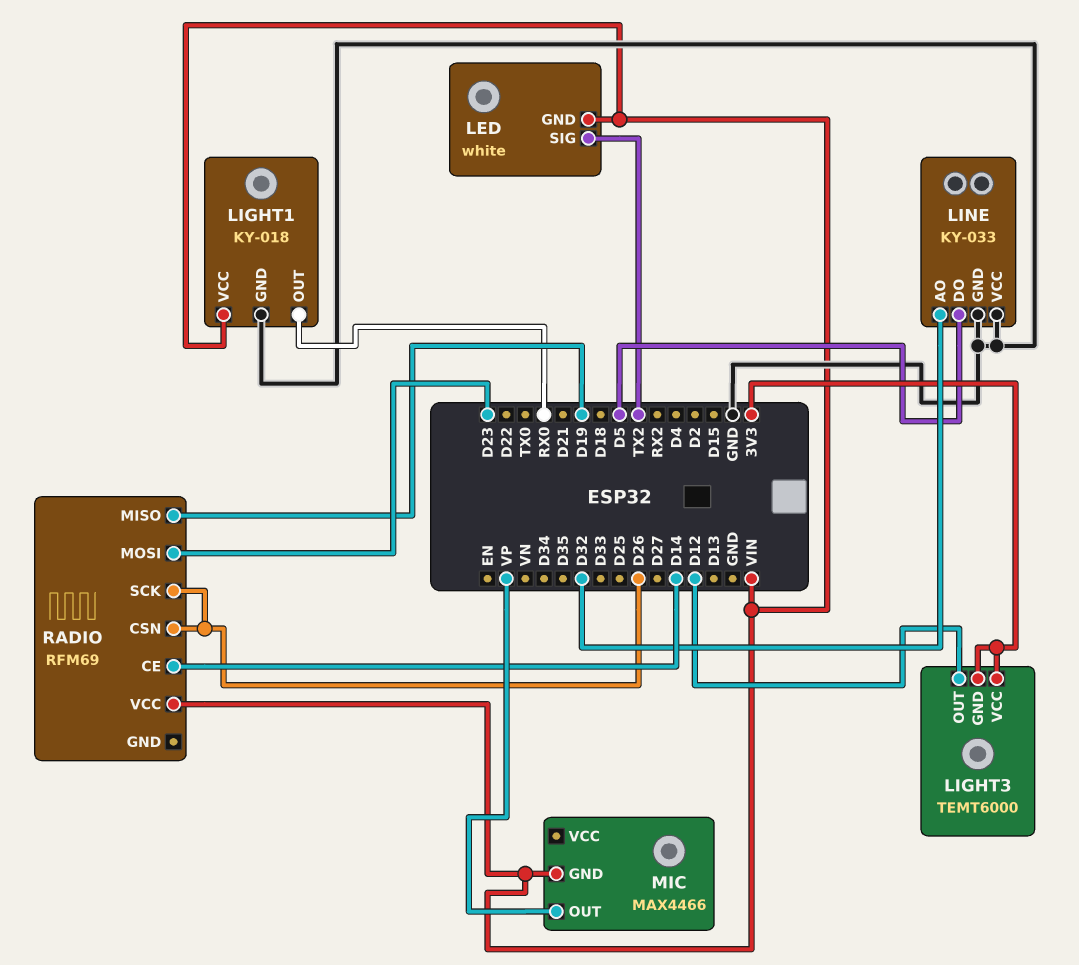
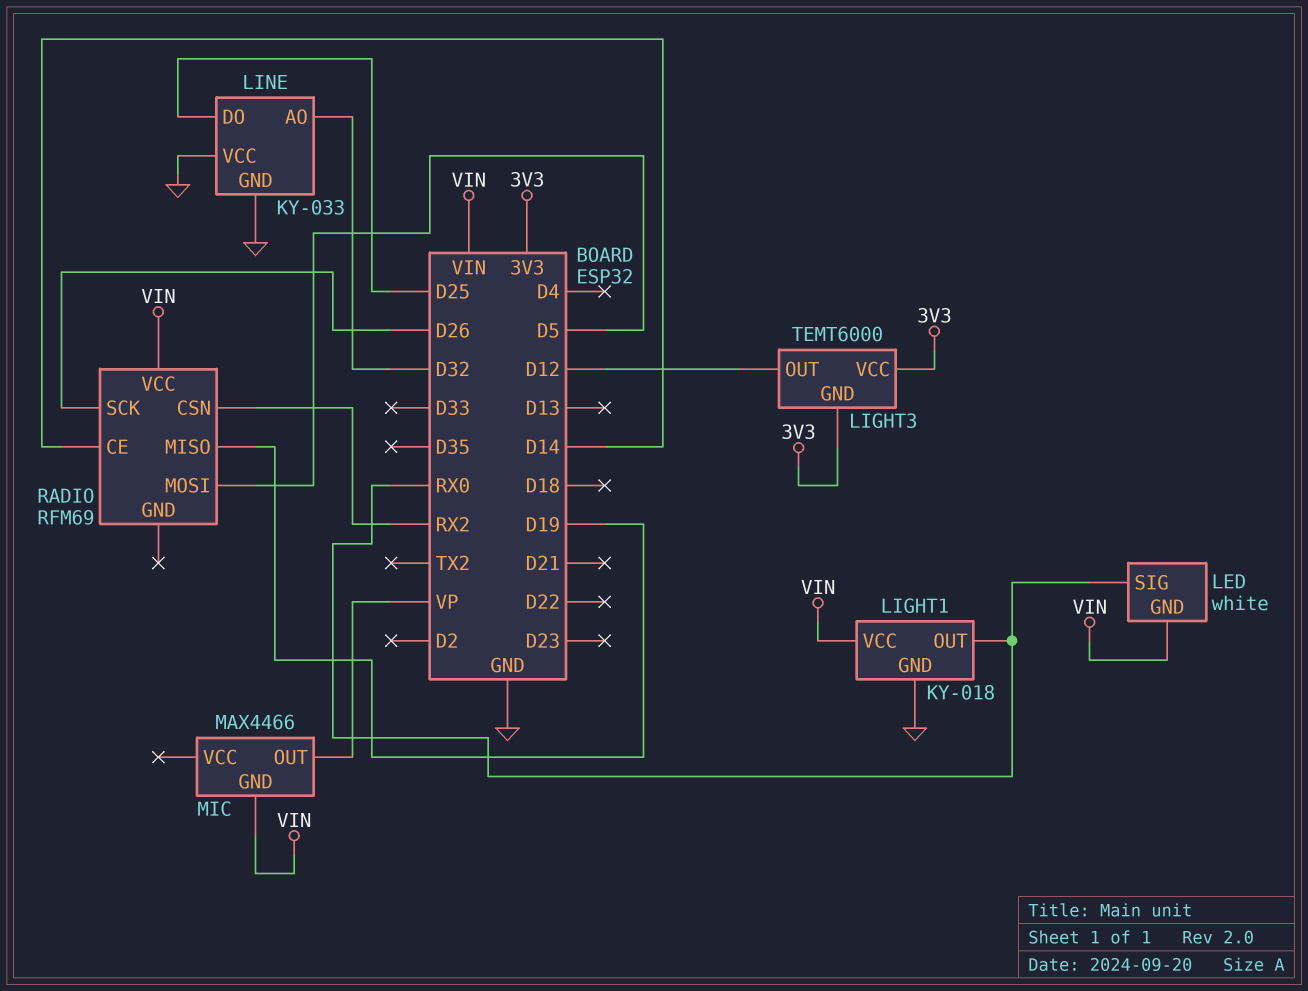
LED pin SIG: TX2 -> RX0
LINE pin DO: D5 -> D25
RADIO pin CSN: D26 -> RX2
RADIO pin MOSI: D23 -> D5

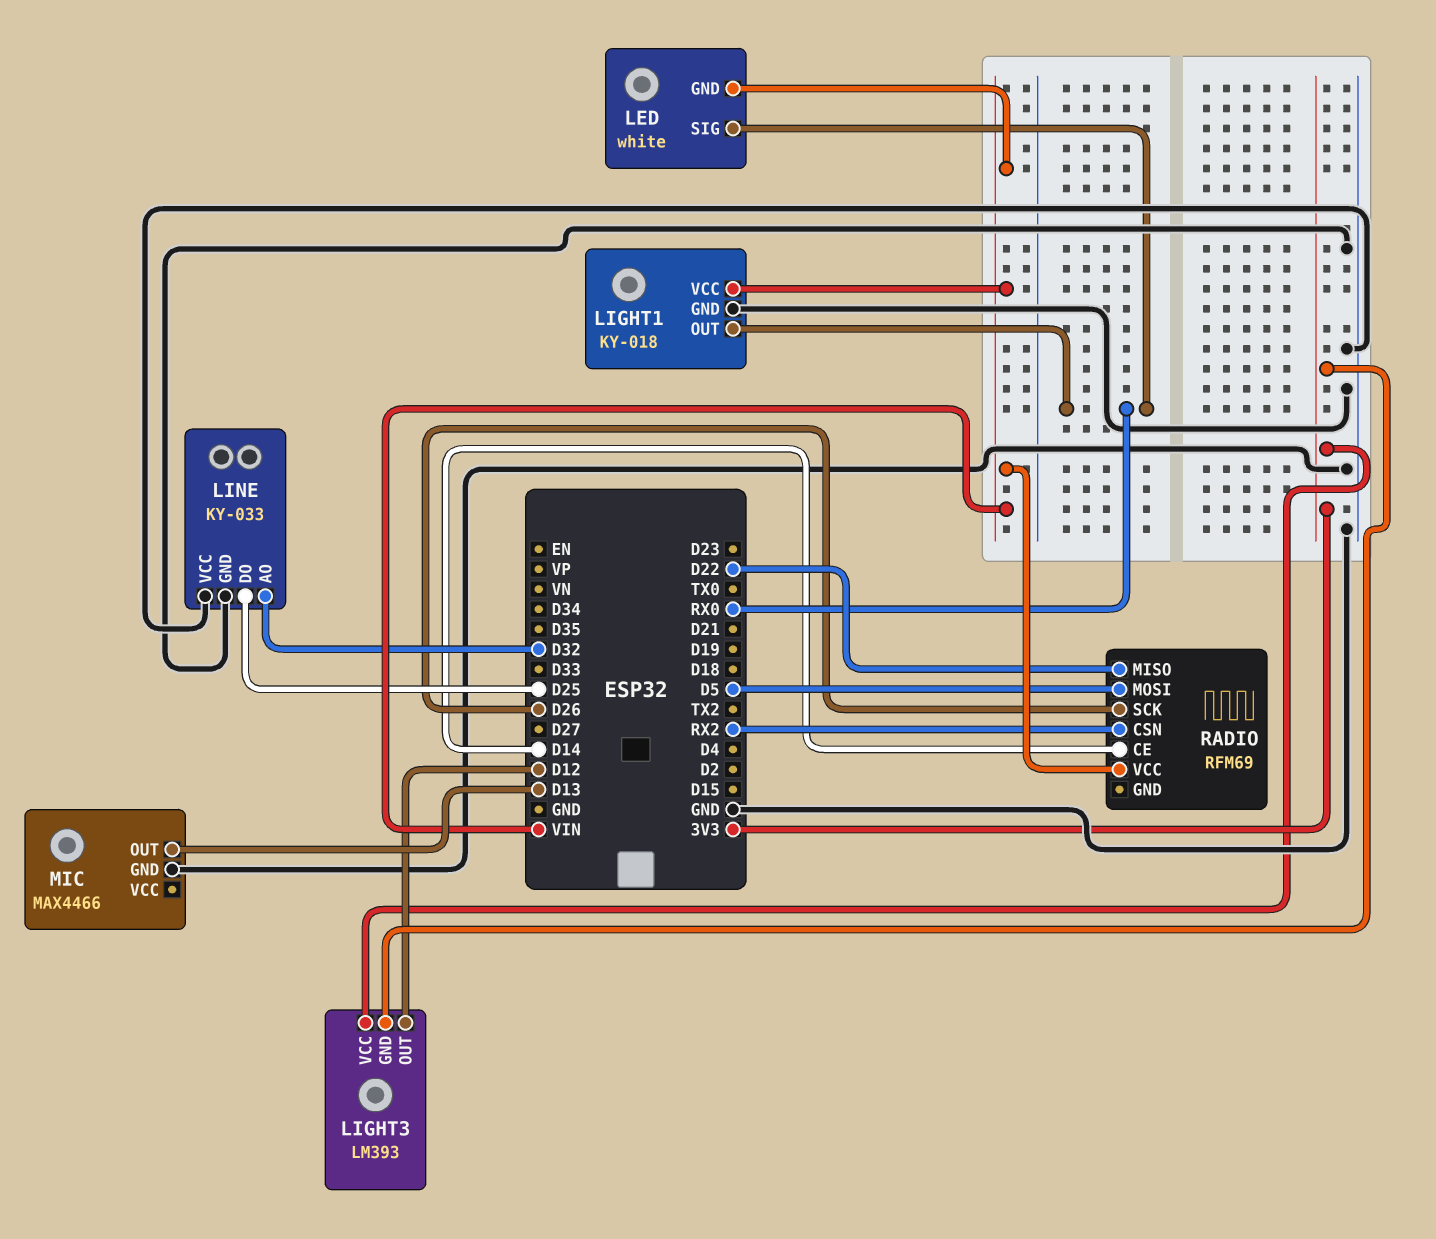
LIGHT3: TEMT6000 -> LM393
MIC pin GND: VIN -> GND
MIC pin OUT: VP -> D13
RADIO pin MISO: D19 -> D22

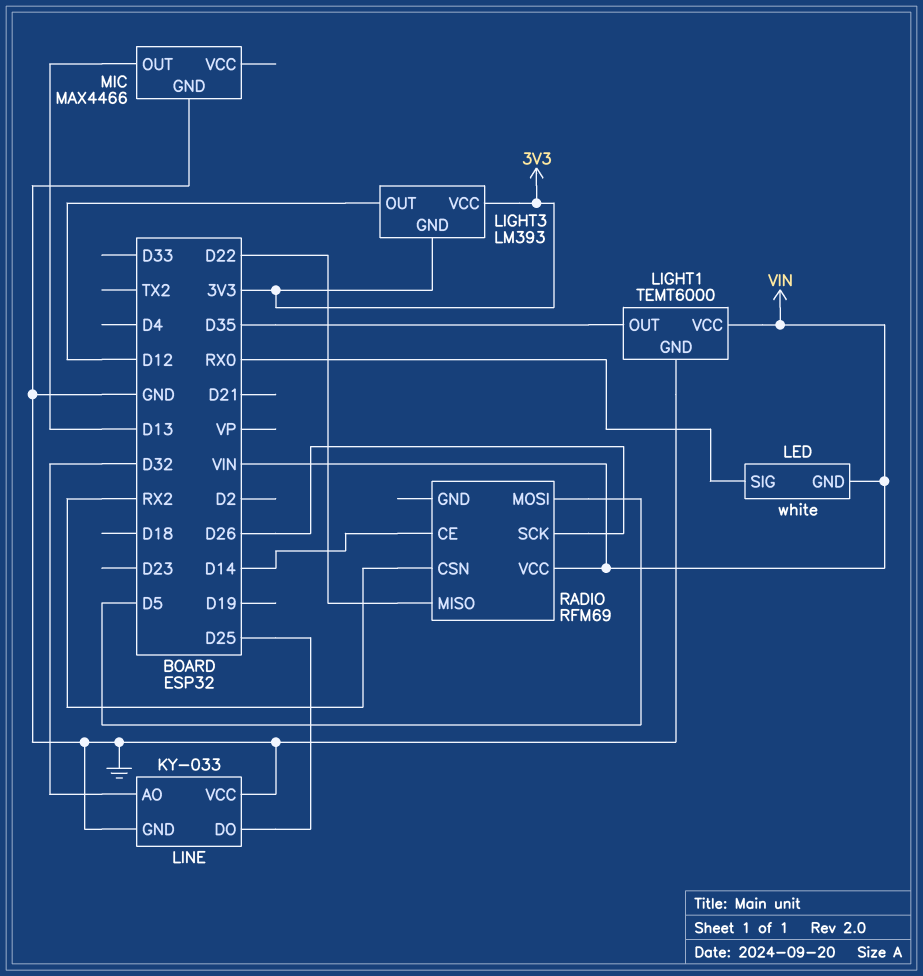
LIGHT1: KY-018 -> TEMT6000
LIGHT1 pin OUT: RX0 -> D35

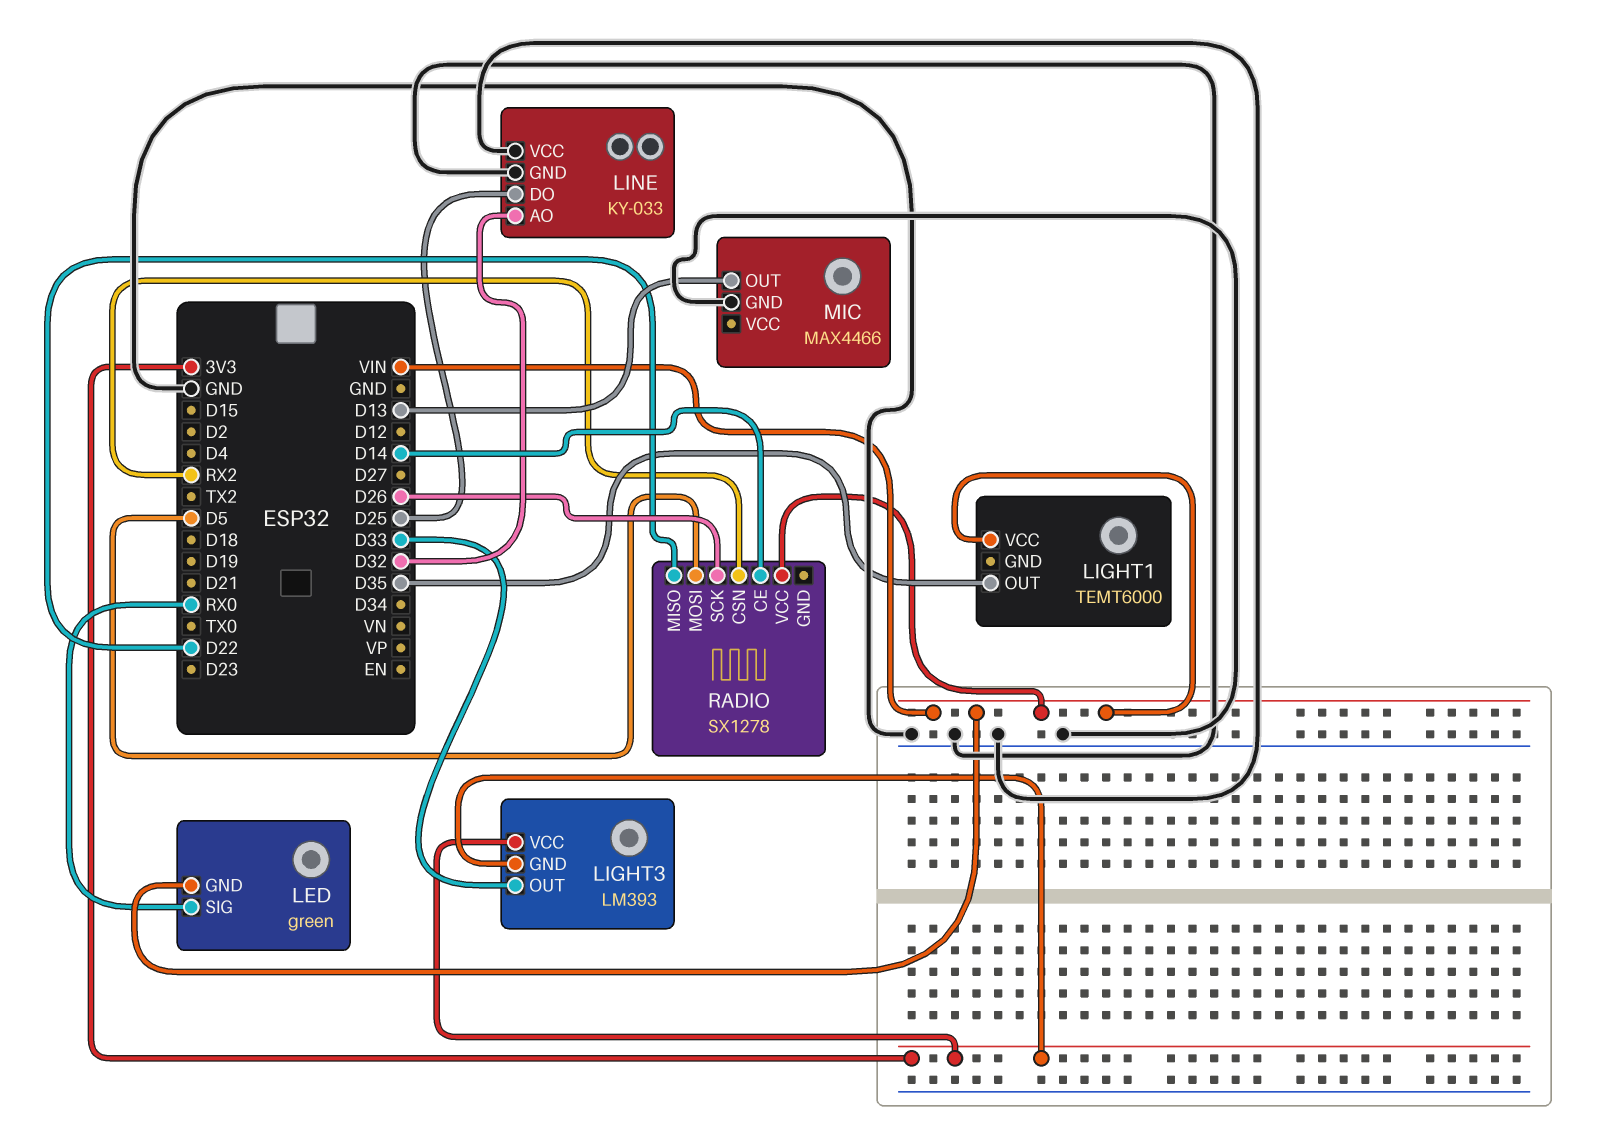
LED: white -> green
LIGHT1 pin GND: GND -> none
LIGHT3 pin OUT: D12 -> D33
RADIO: RFM69 -> SX1278

